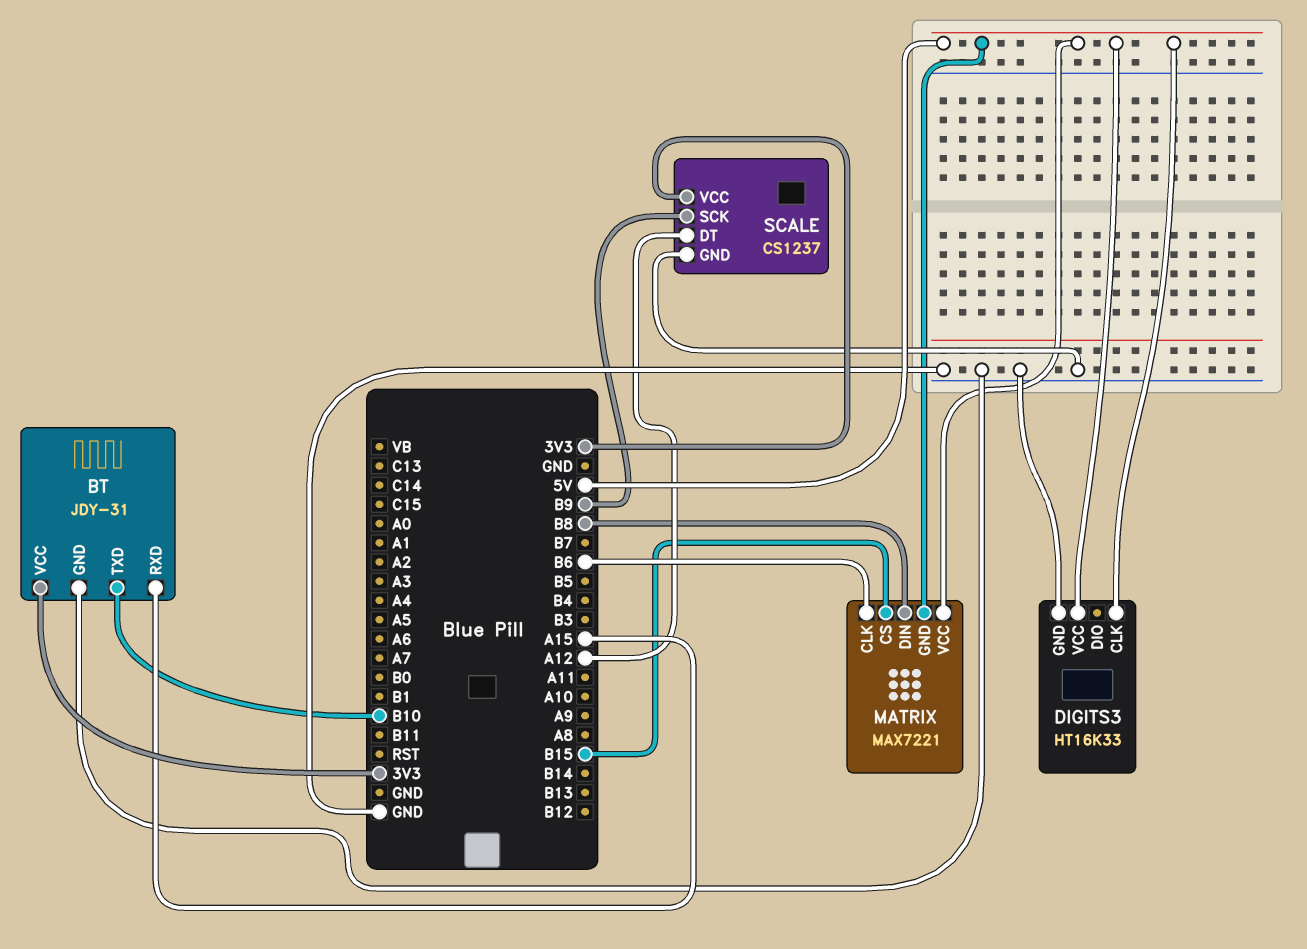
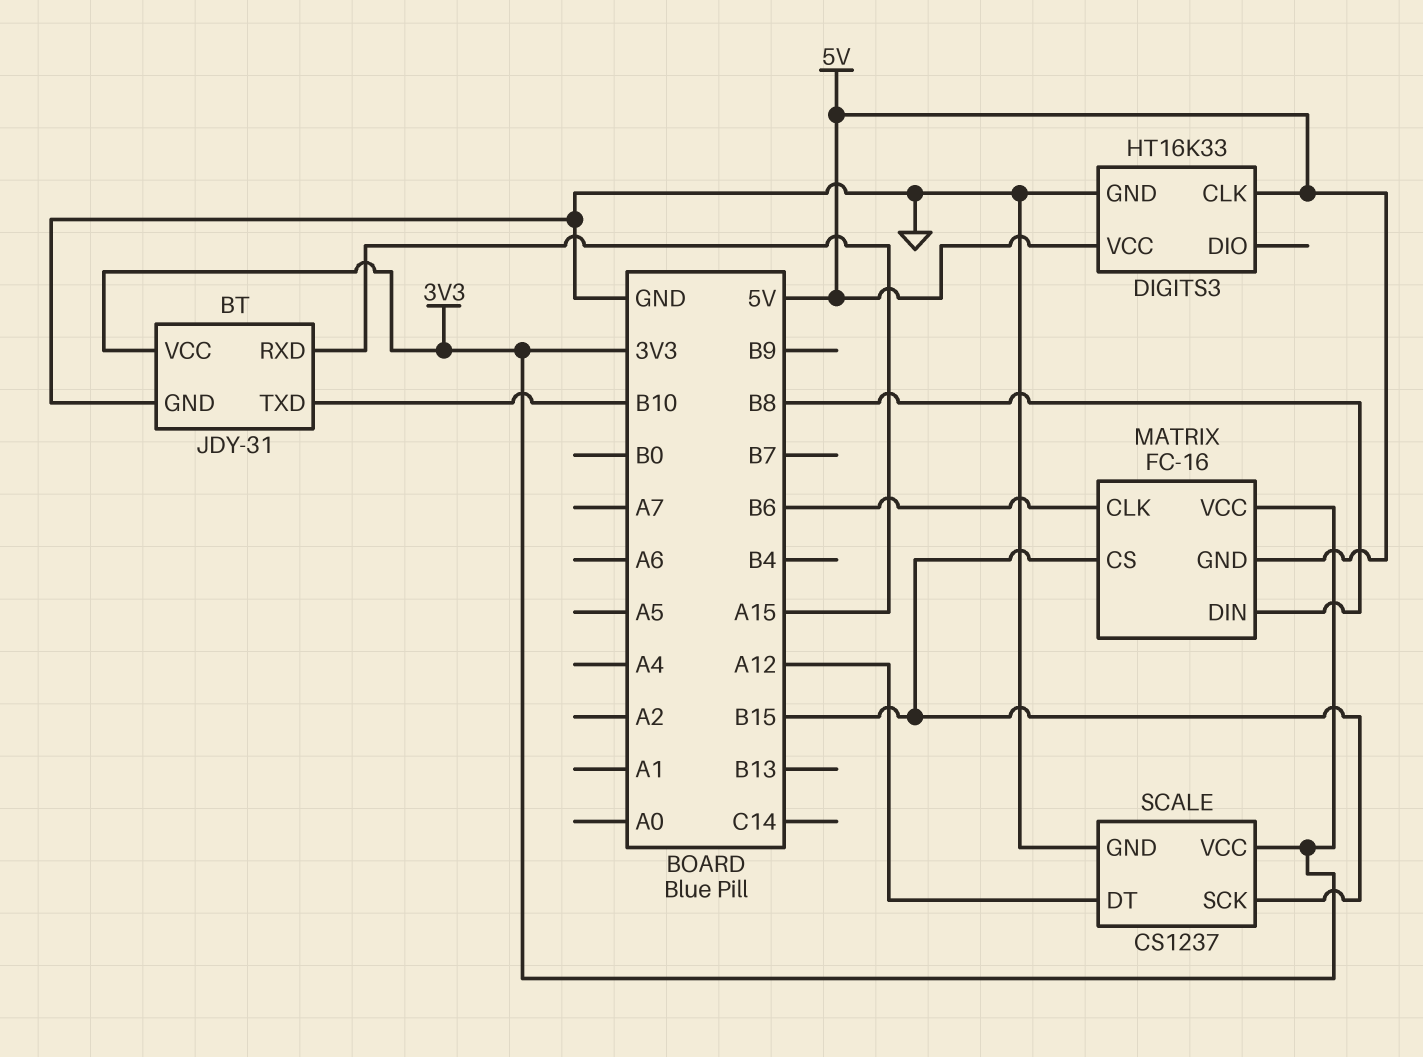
MATRIX: MAX7221 -> FC-16
MATRIX pin VCC: 5V -> 3V3
SCALE pin SCK: B9 -> B15

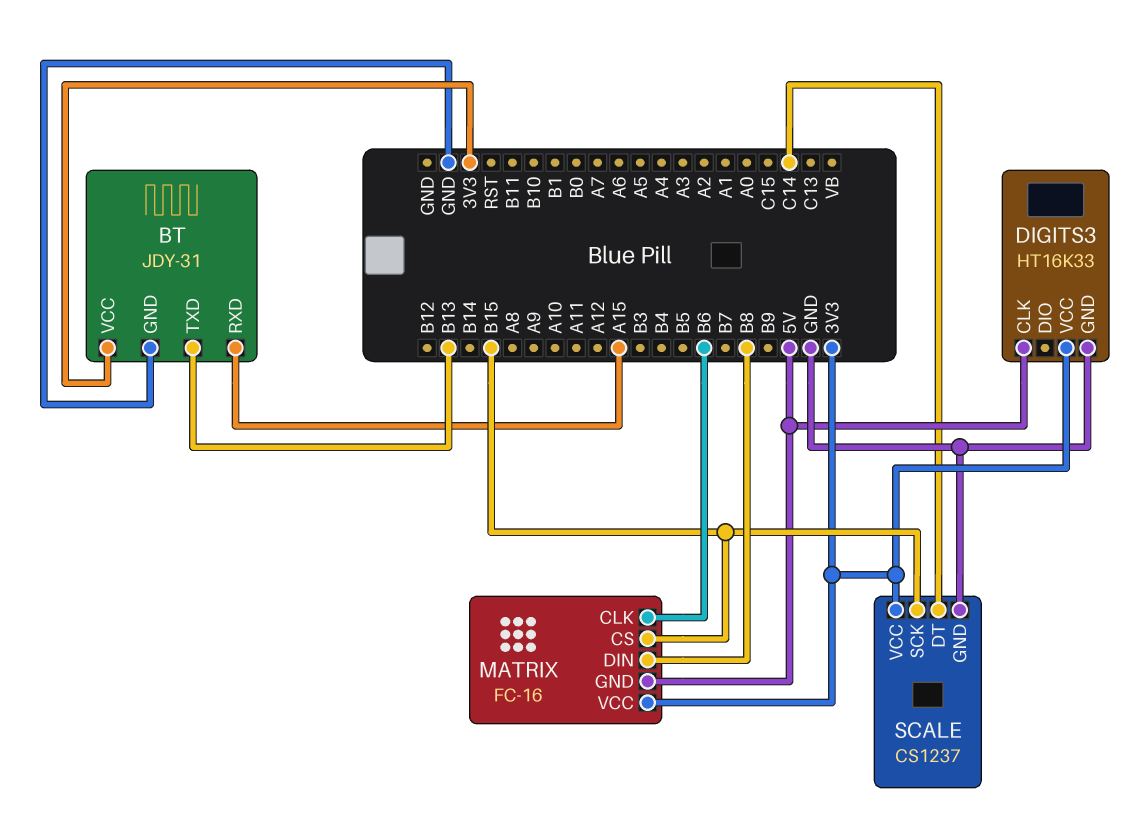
BT pin TXD: B10 -> B13
DIGITS3 pin VCC: 5V -> 3V3
SCALE pin DT: A12 -> C14

